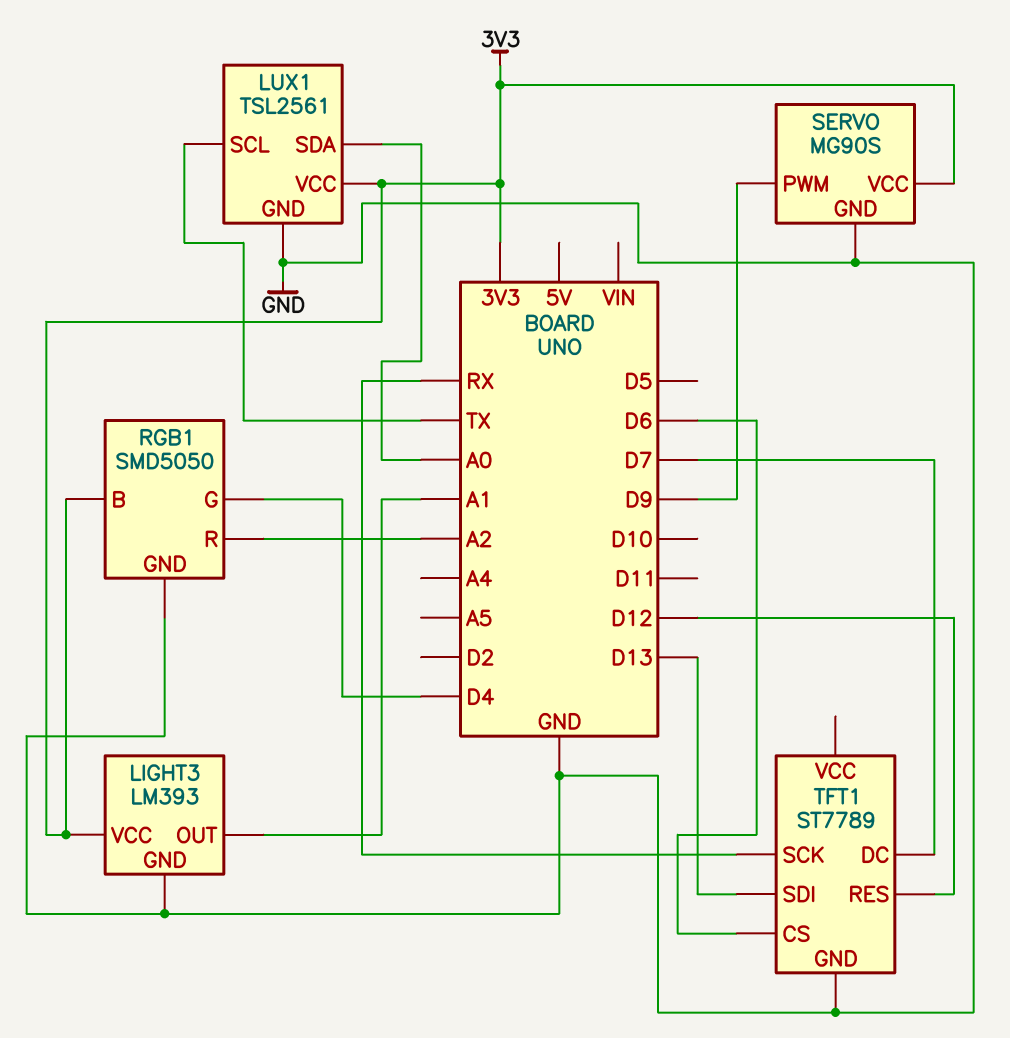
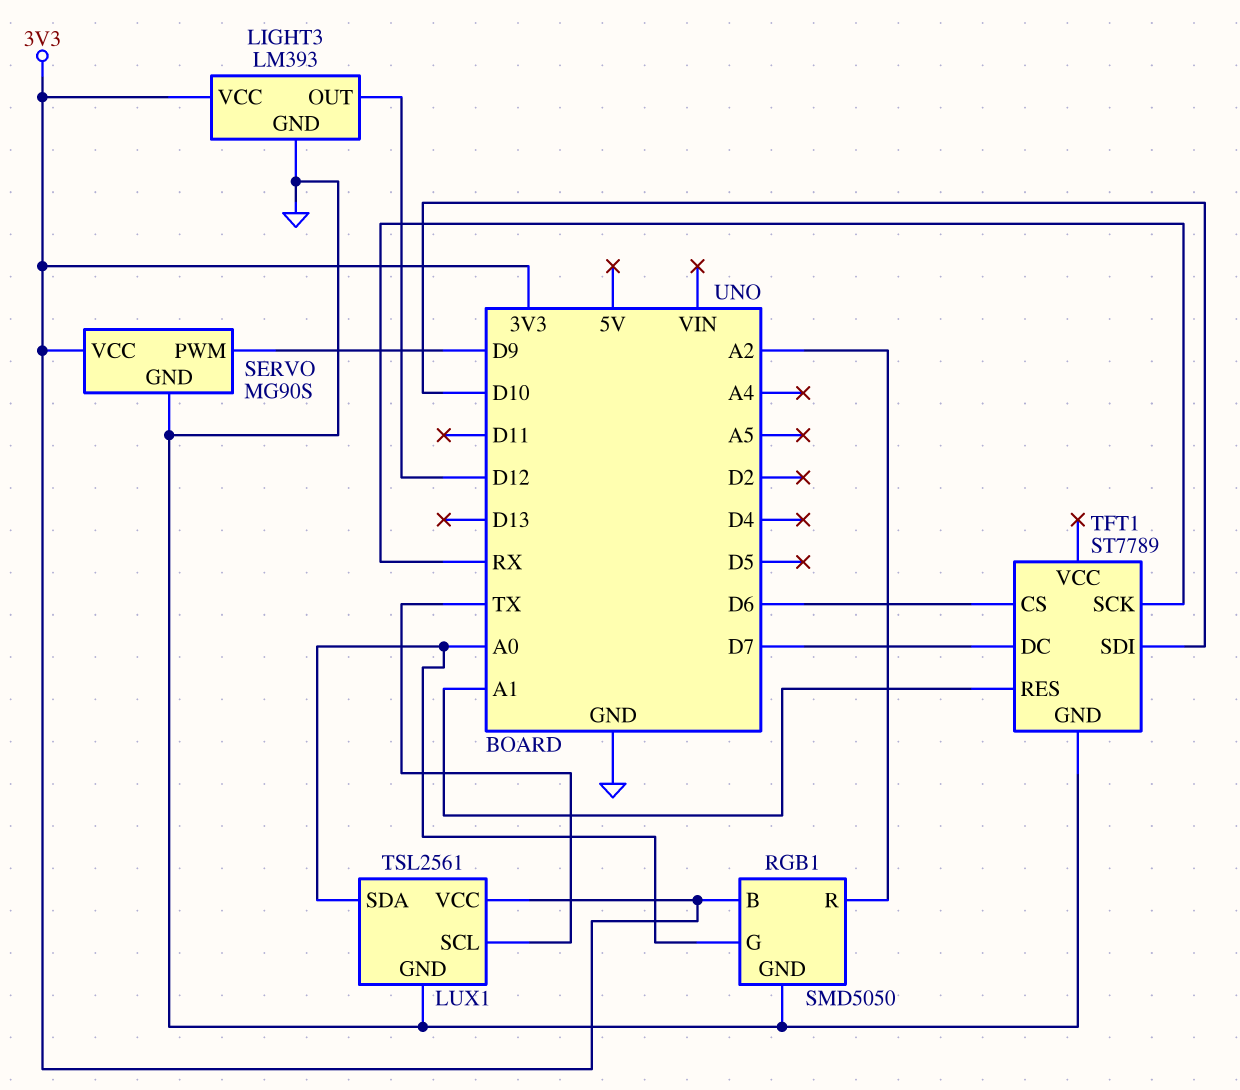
LIGHT3 pin OUT: A1 -> D12
RGB1 pin G: D4 -> A0
TFT1 pin RES: D12 -> A1
TFT1 pin SDI: D13 -> D10

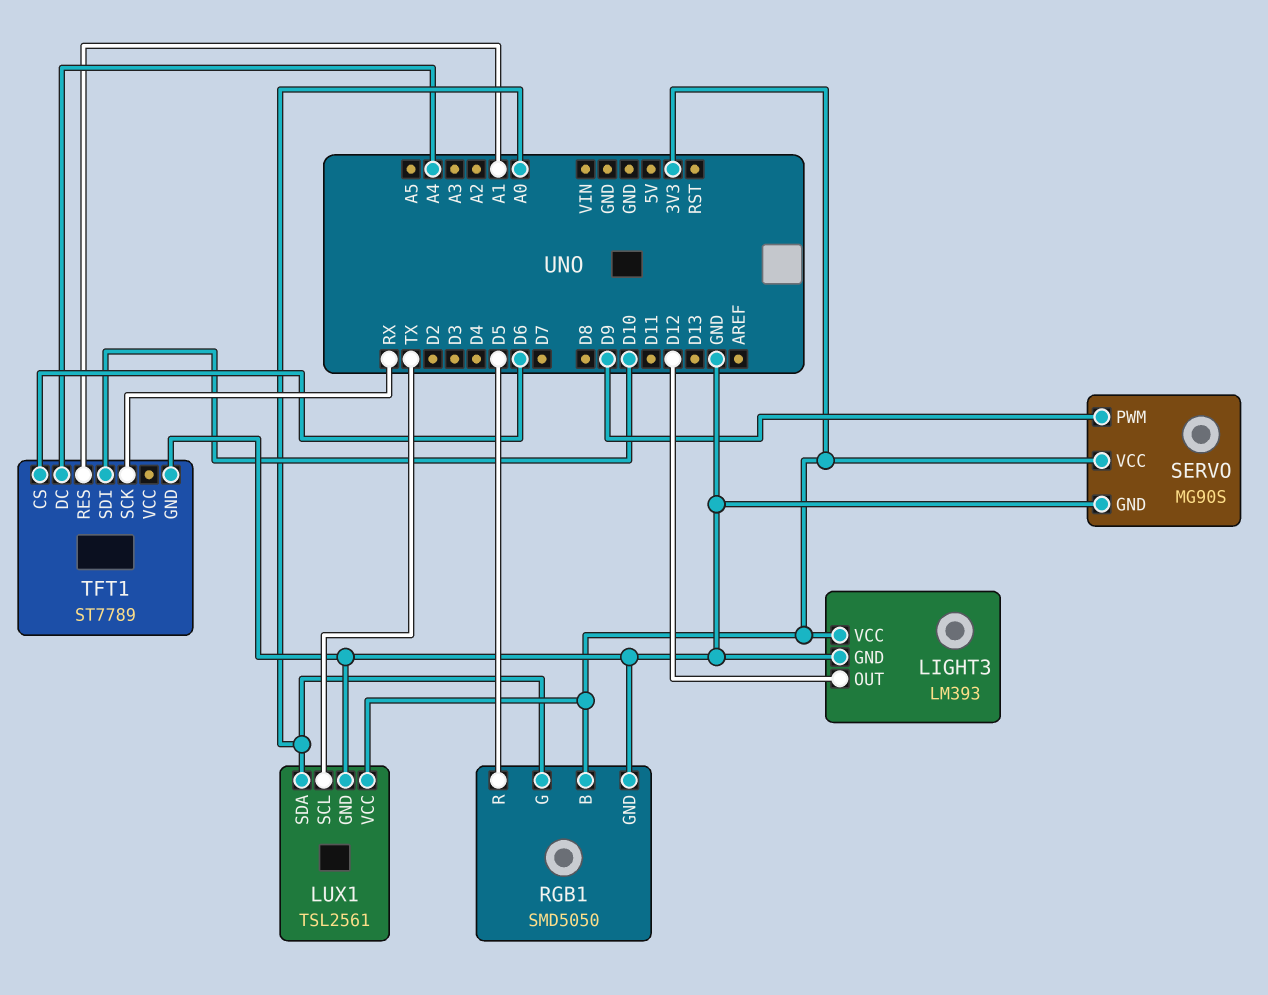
RGB1 pin R: A2 -> D5
TFT1 pin DC: D7 -> A4

